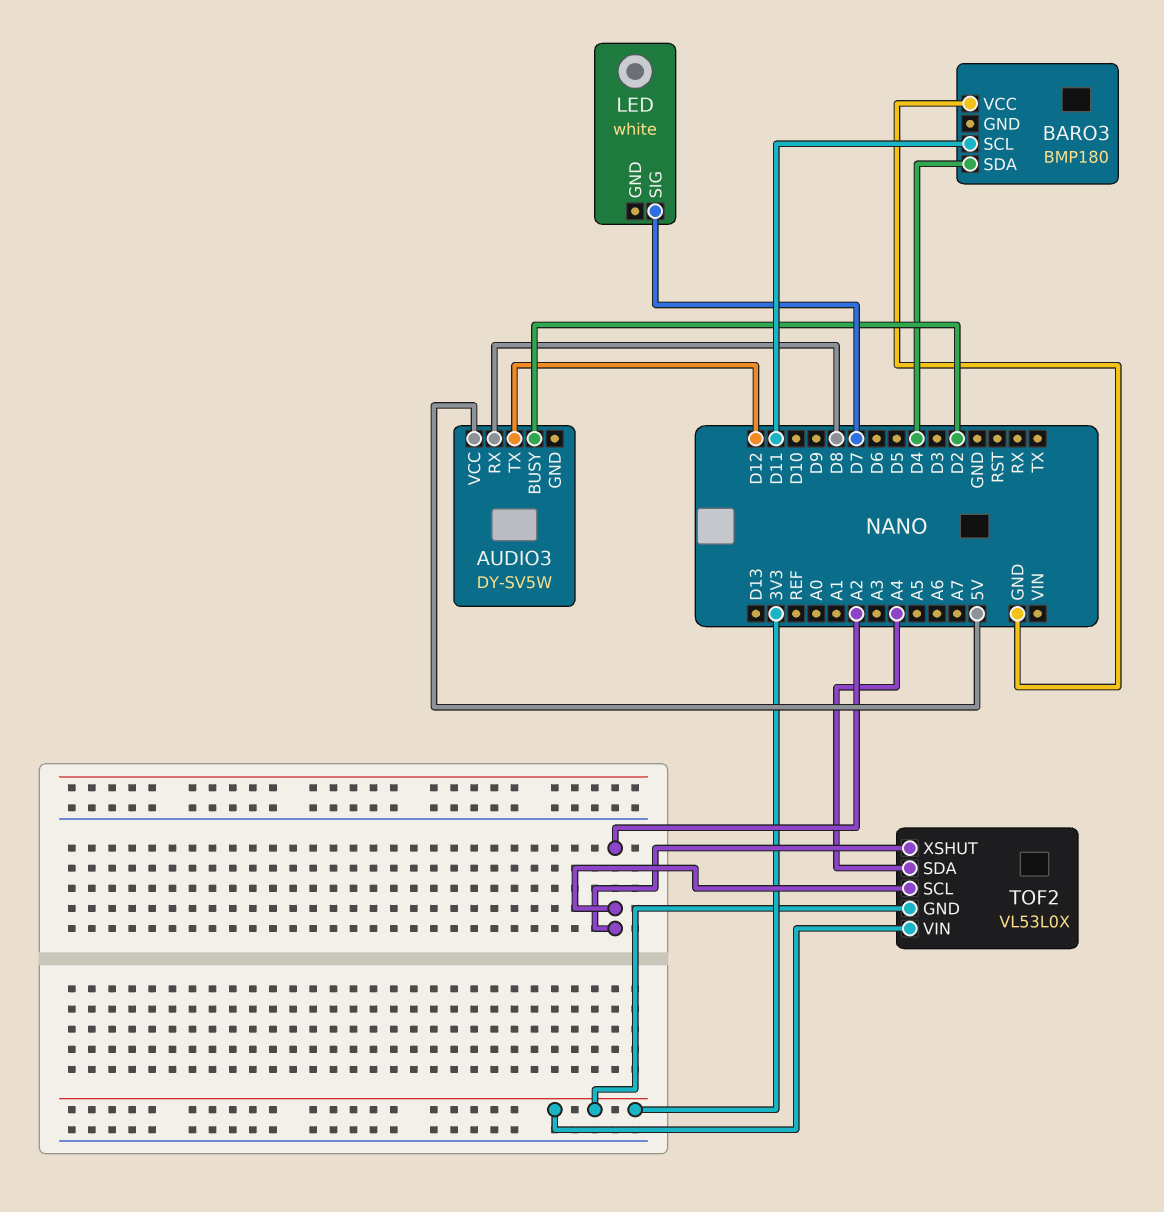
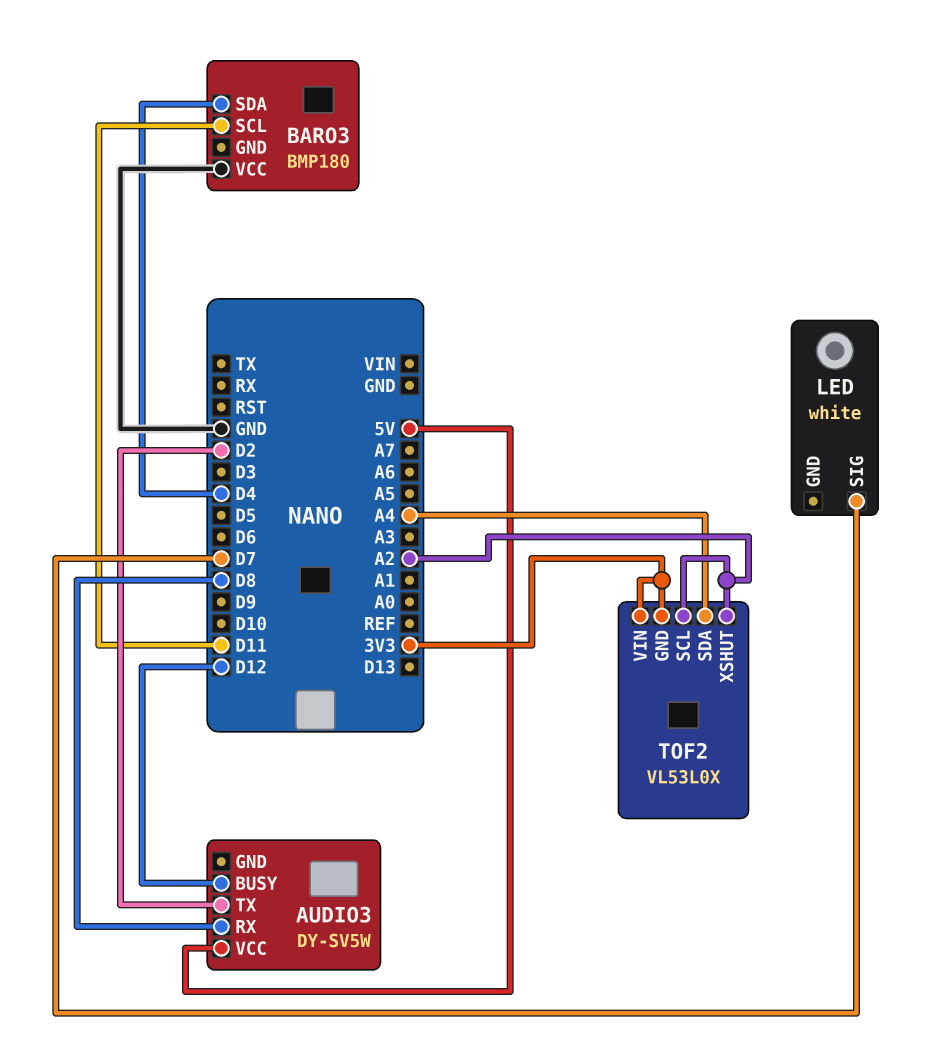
AUDIO3 pin BUSY: D2 -> D12
AUDIO3 pin TX: D12 -> D2

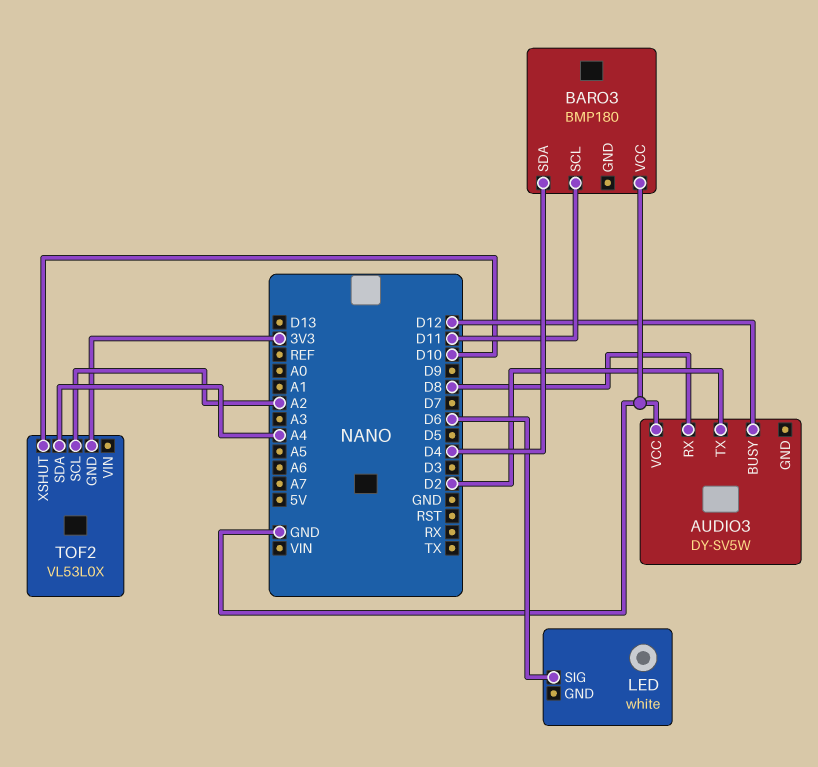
AUDIO3 pin VCC: 5V -> GND
LED pin SIG: D7 -> D6
TOF2 pin VIN: 3V3 -> none
TOF2 pin XSHUT: A2 -> D10

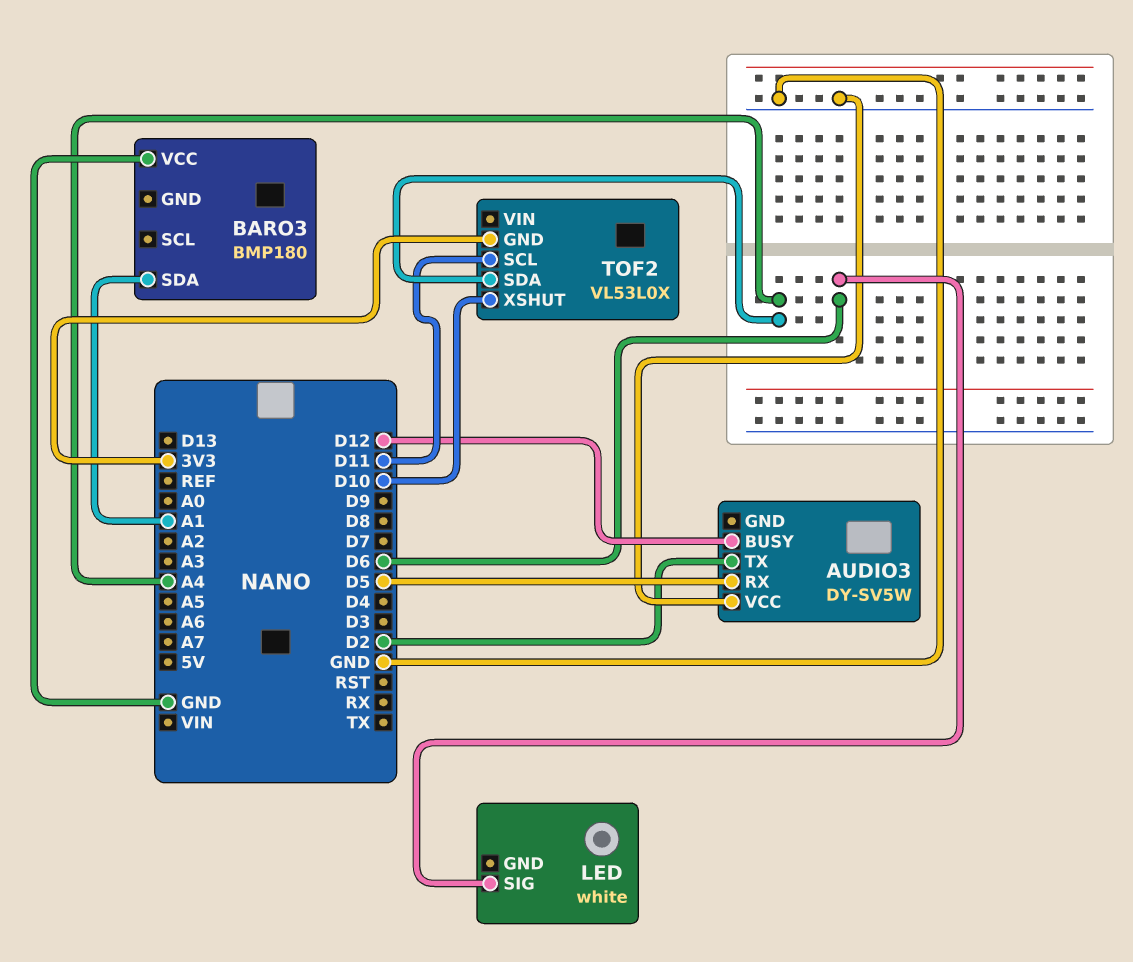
AUDIO3 pin RX: D8 -> D5
BARO3 pin SCL: D11 -> none
BARO3 pin SDA: D4 -> A1
TOF2 pin SCL: A2 -> D11

